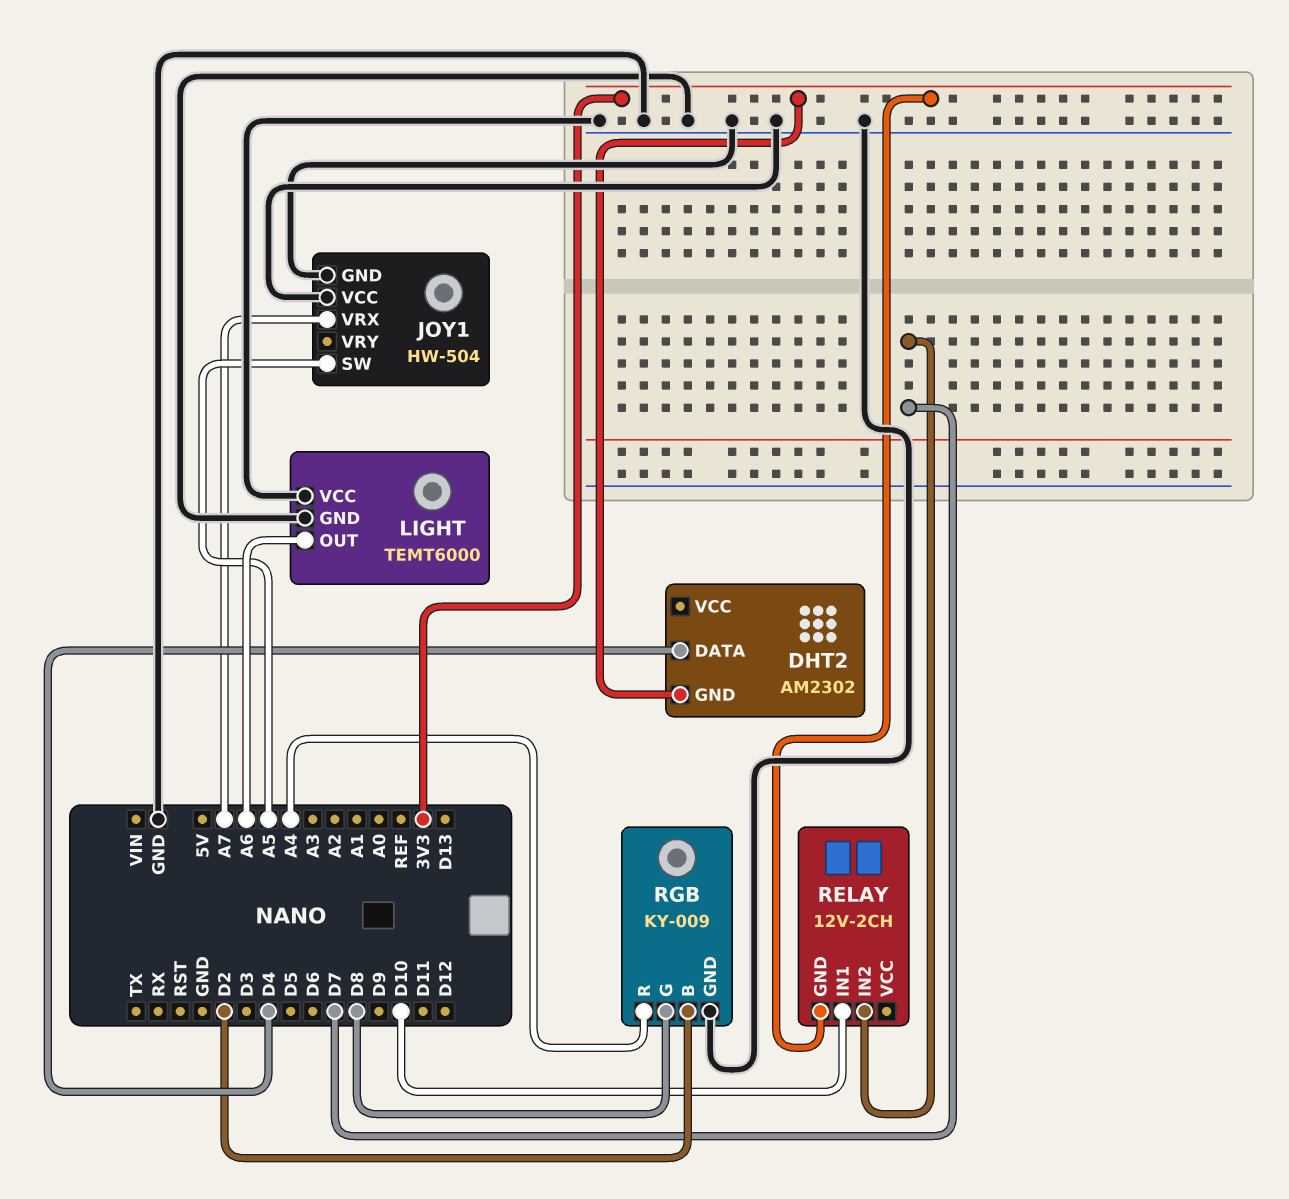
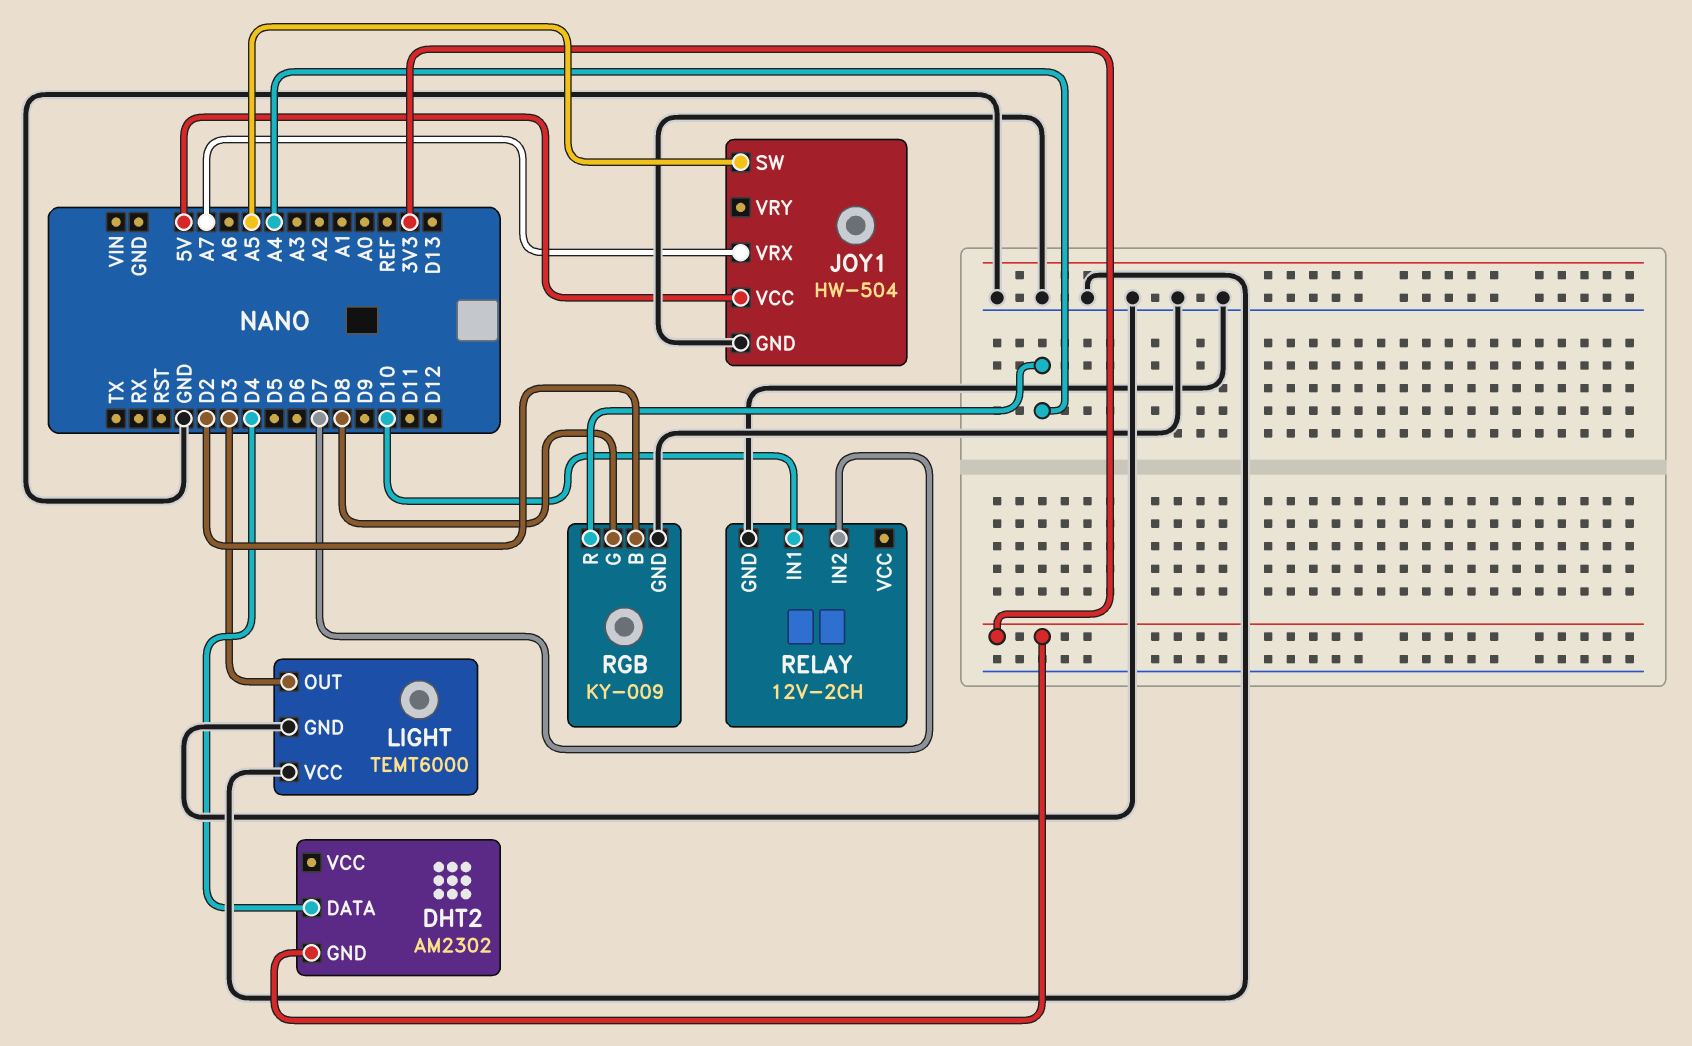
JOY1 pin VCC: GND -> 5V
LIGHT pin OUT: A6 -> D3
RELAY pin GND: 3V3 -> GND

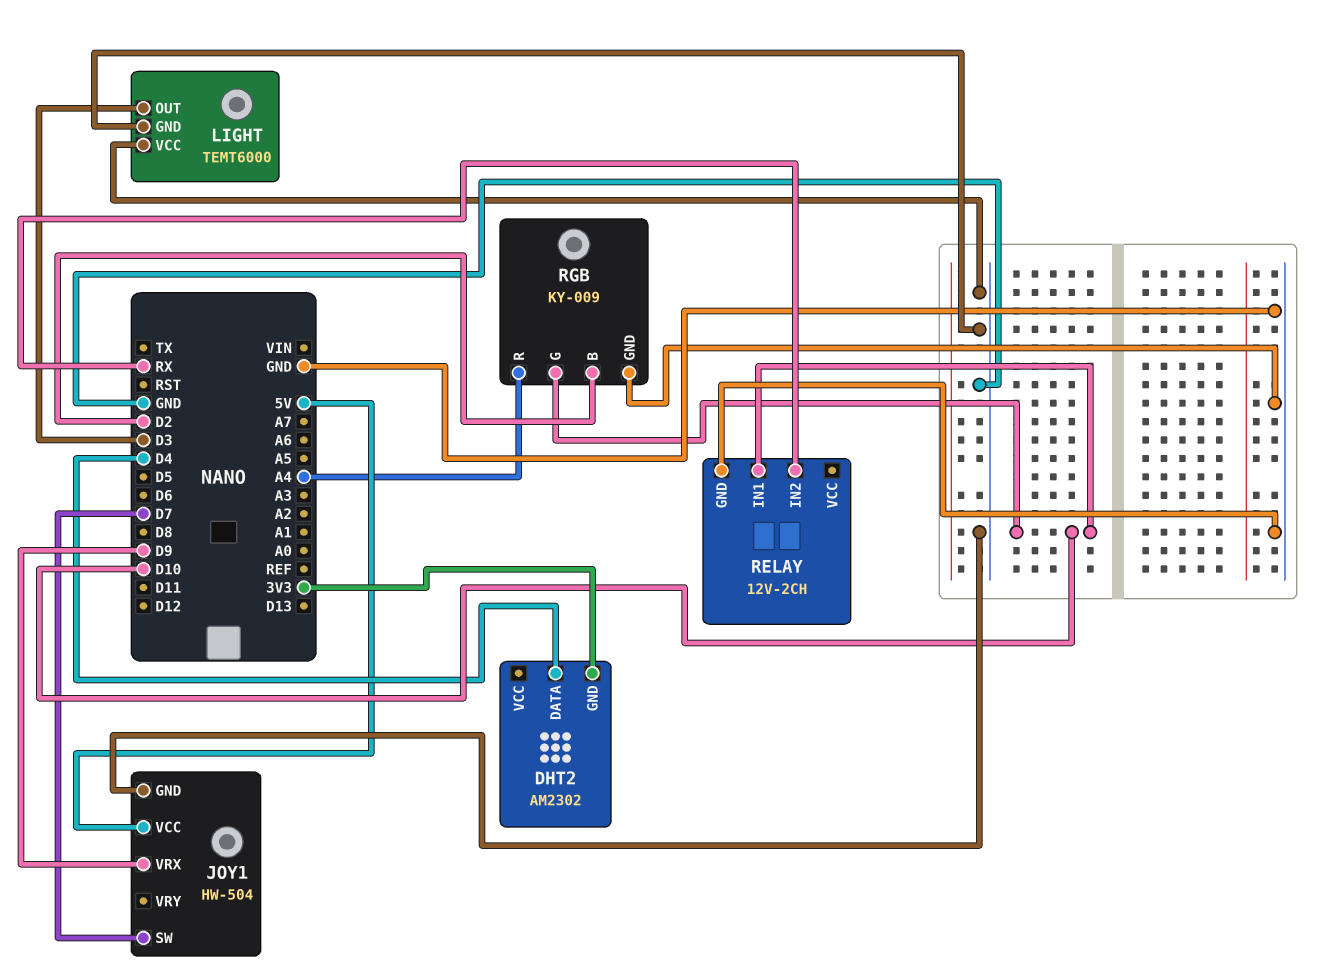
JOY1 pin SW: A5 -> D7
JOY1 pin VRX: A7 -> D9
RELAY pin IN2: D7 -> RX
RGB pin G: D8 -> D10

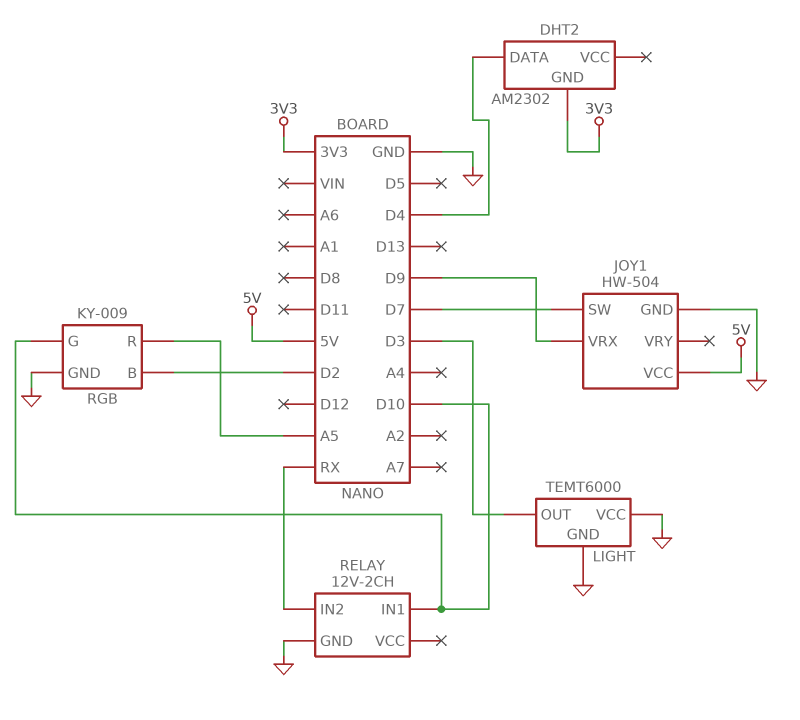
RGB pin R: A4 -> A5

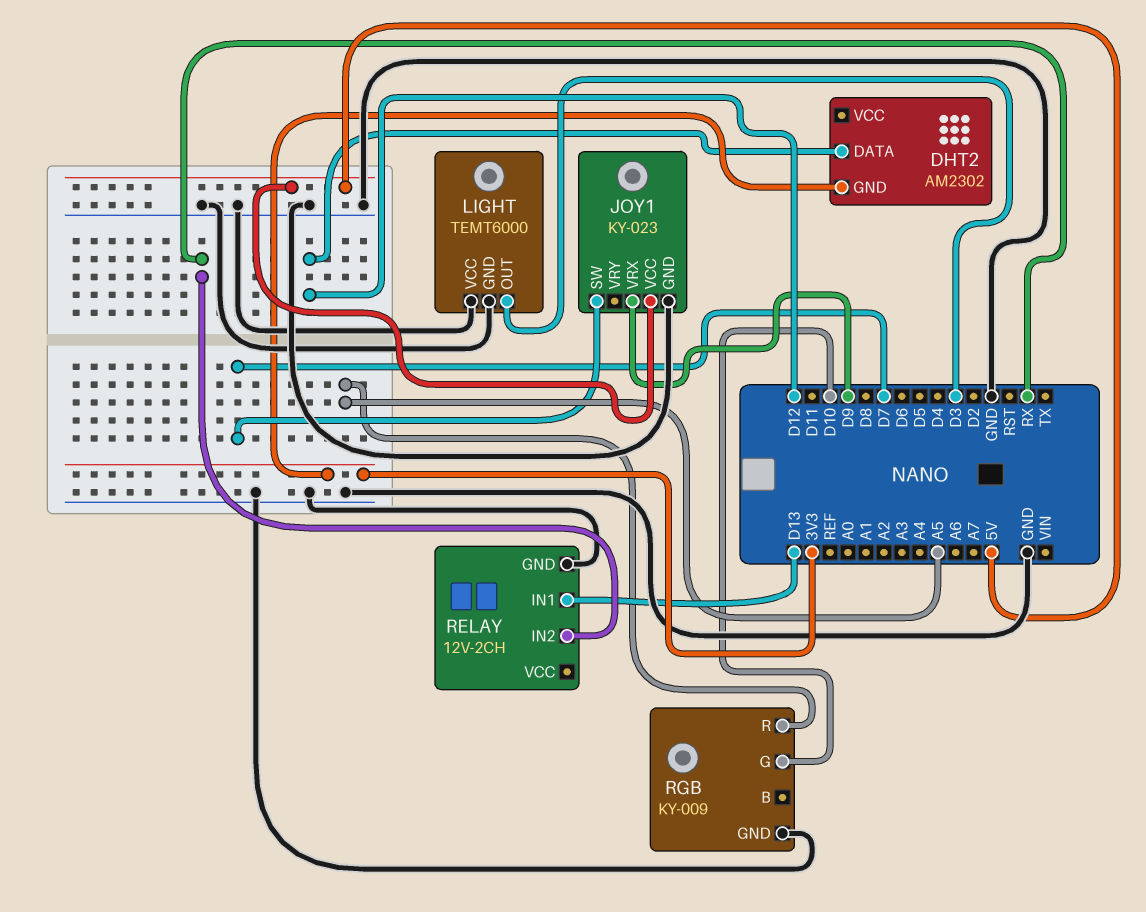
DHT2 pin DATA: D4 -> D12
JOY1: HW-504 -> KY-023
RELAY pin IN1: D10 -> D13
RGB pin B: D2 -> none

